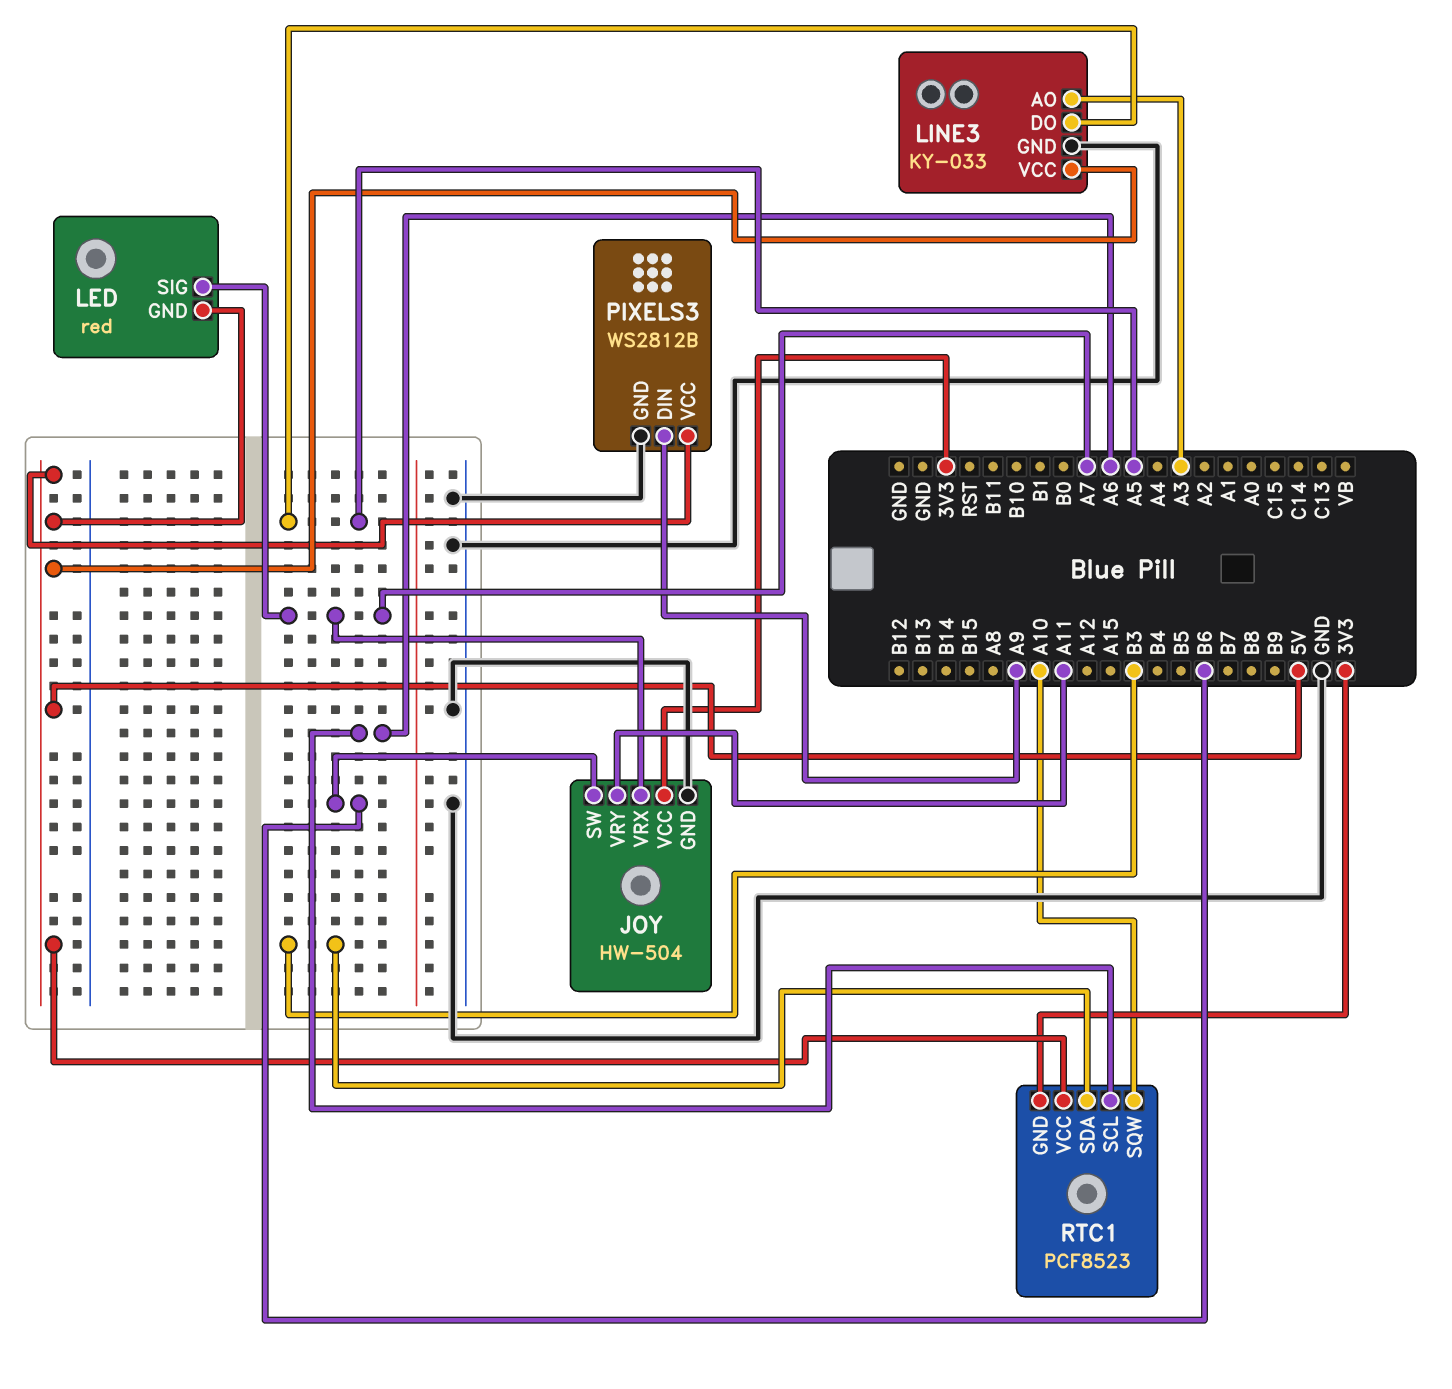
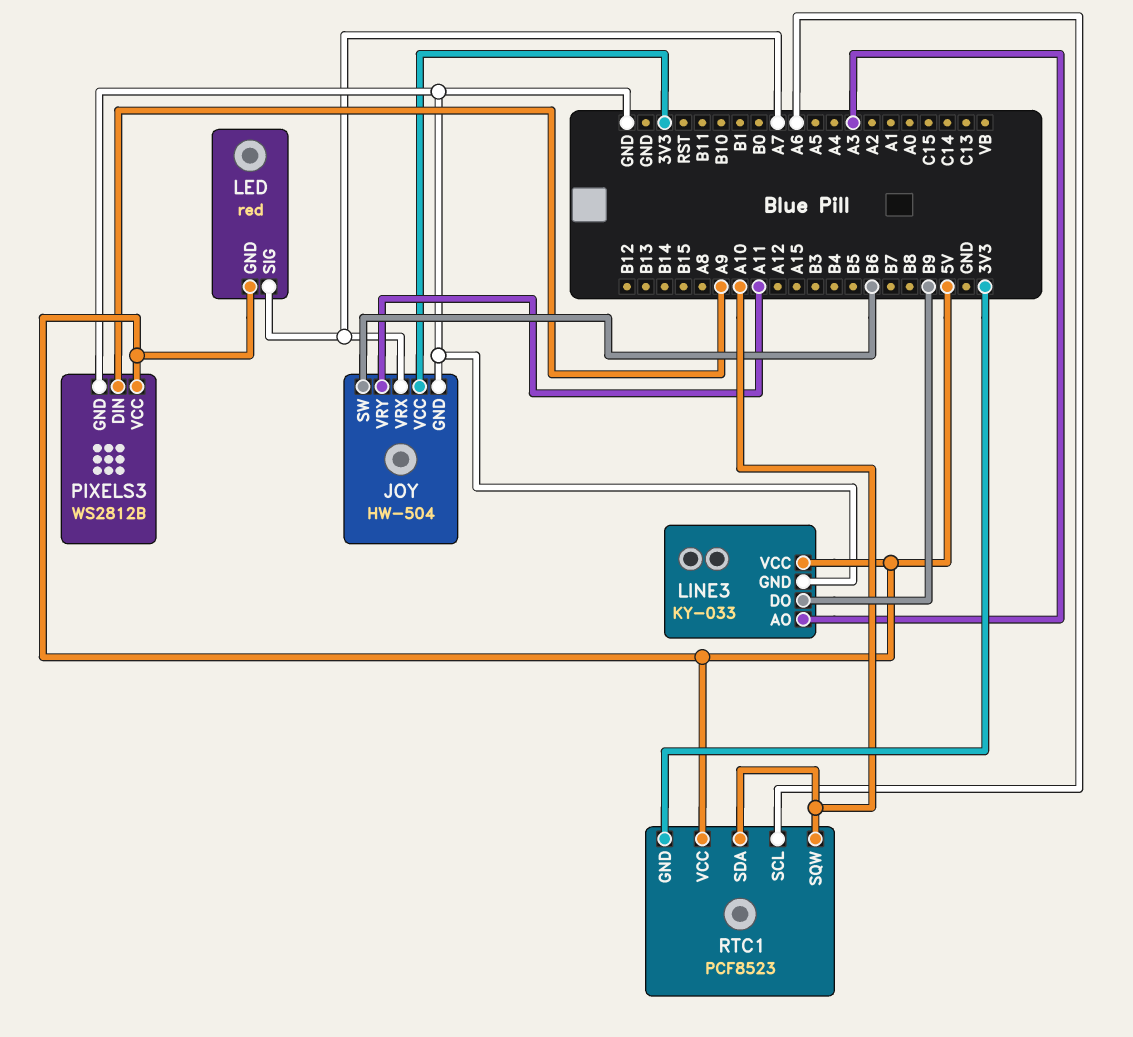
LINE3 pin DO: A5 -> B9
RTC1 pin SDA: B3 -> A10

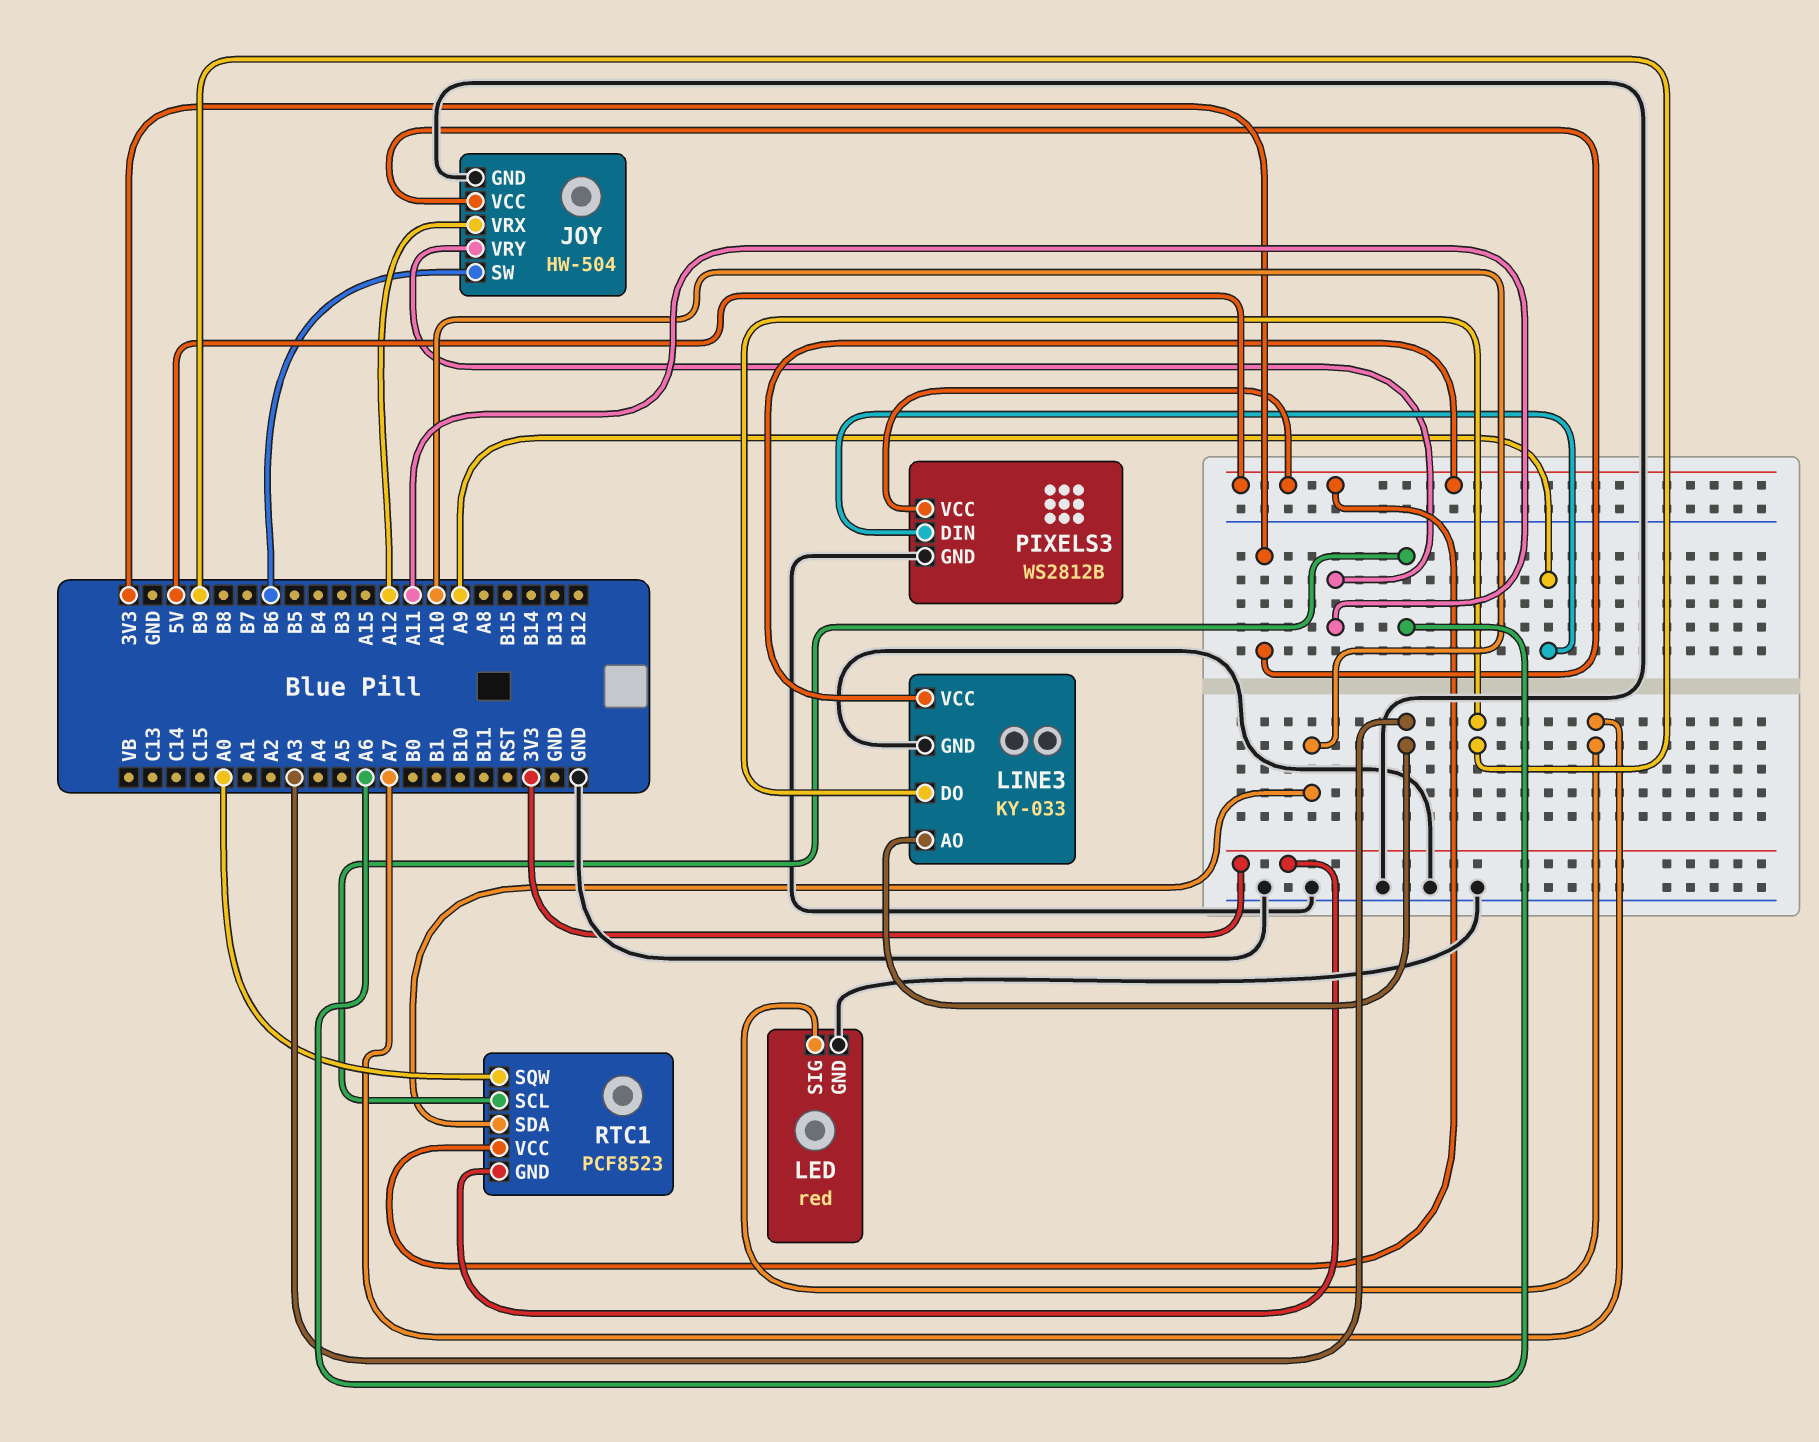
JOY pin VRX: A7 -> A12
LED pin GND: 5V -> GND
RTC1 pin SQW: A10 -> A0

